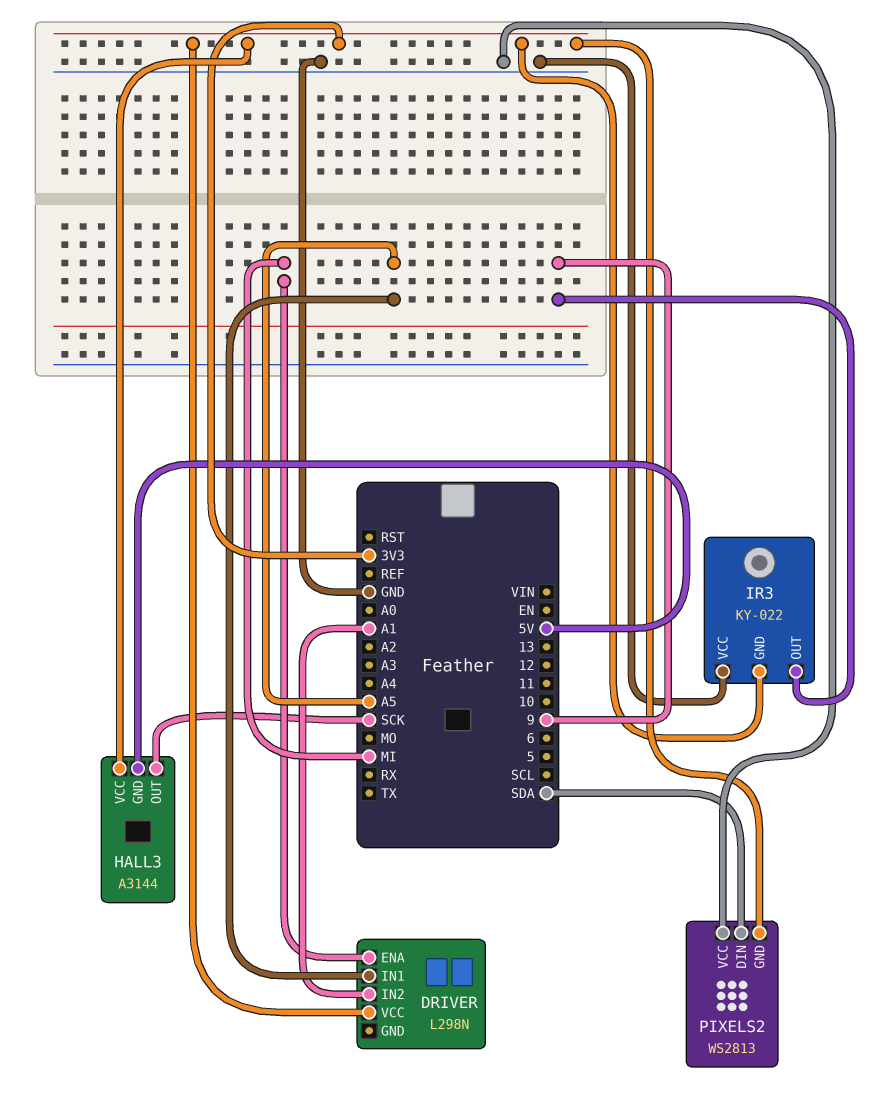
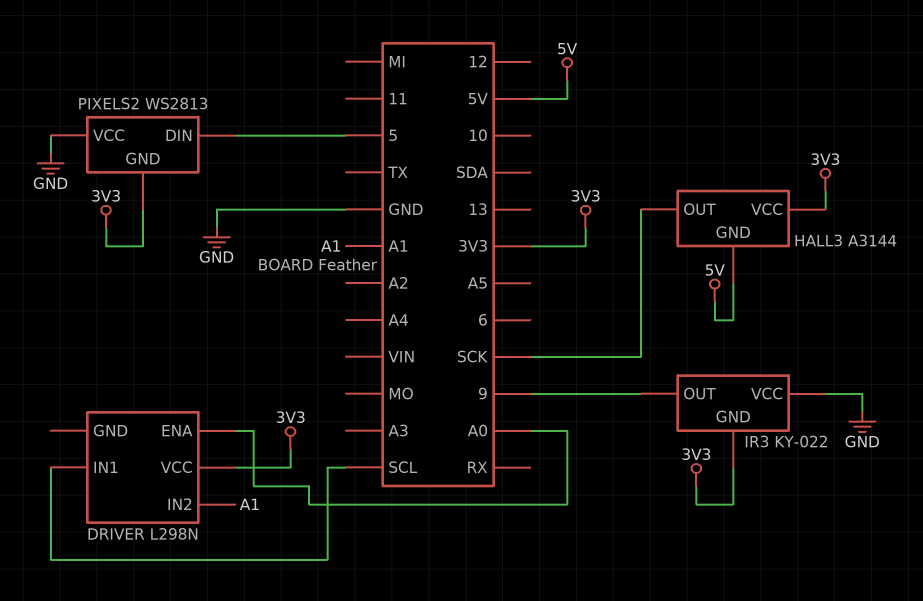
DRIVER pin ENA: MI -> A0
DRIVER pin IN1: A5 -> SCL
PIXELS2 pin DIN: SDA -> 5

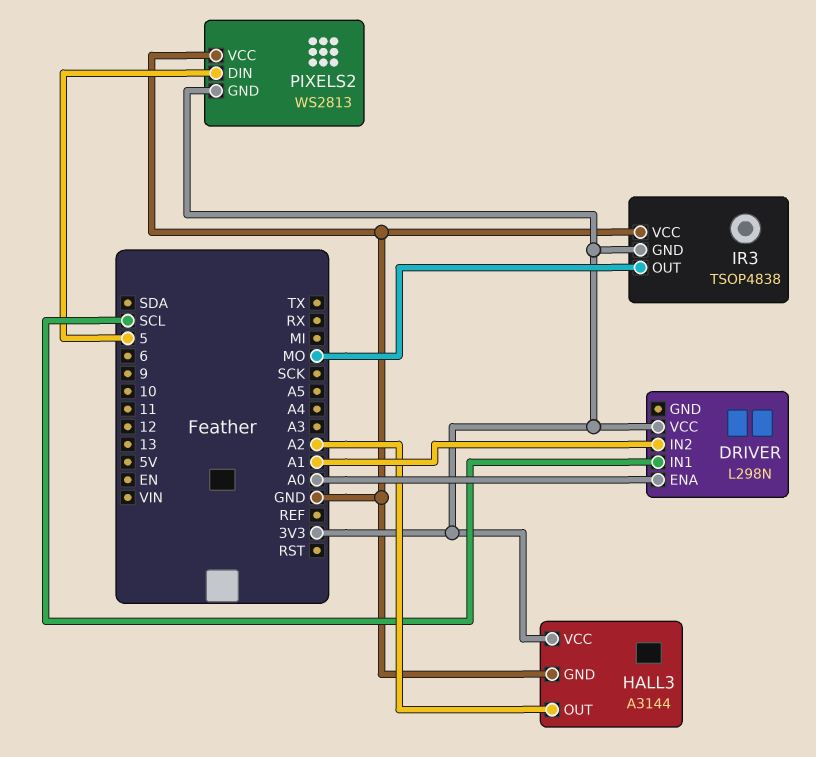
HALL3 pin GND: 5V -> GND
HALL3 pin OUT: SCK -> A2
IR3: KY-022 -> TSOP4838
IR3 pin OUT: 9 -> MO

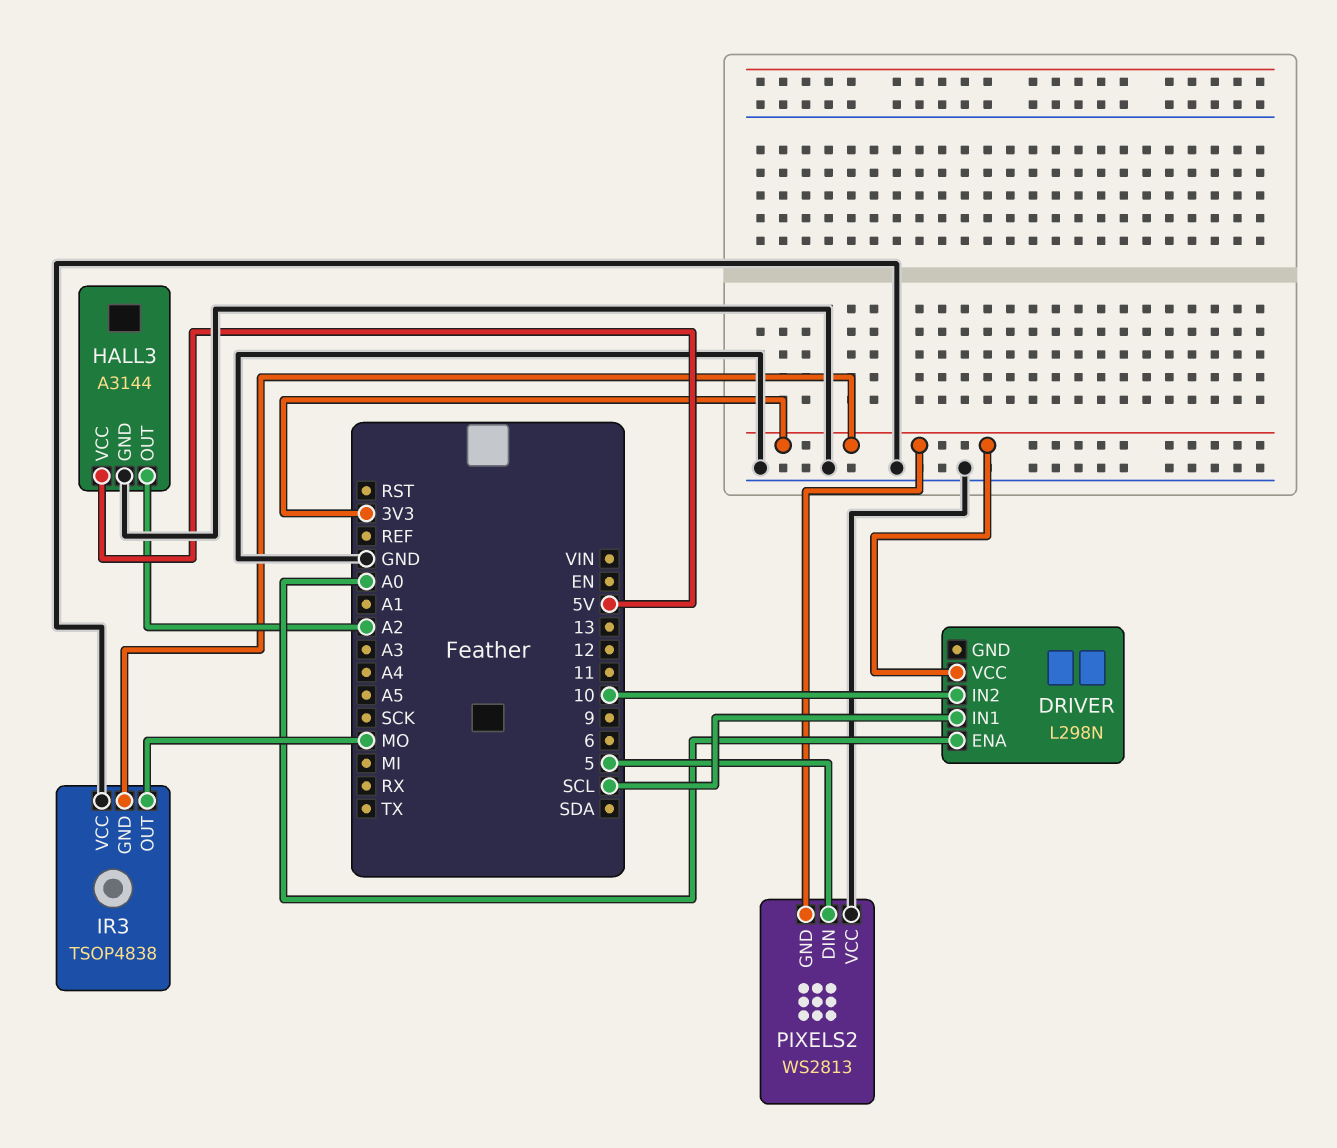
DRIVER pin IN2: A1 -> 10
HALL3 pin VCC: 3V3 -> 5V

